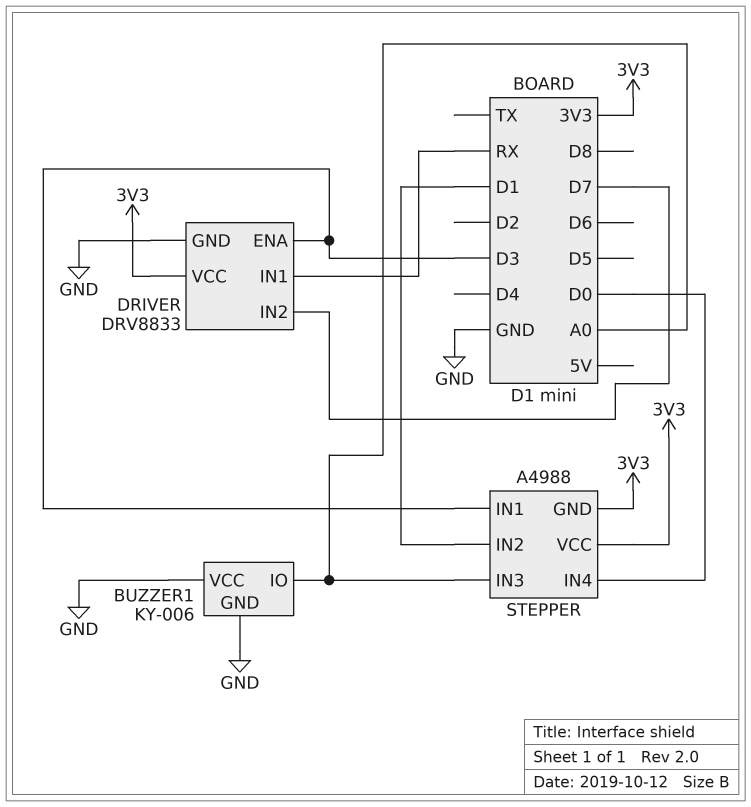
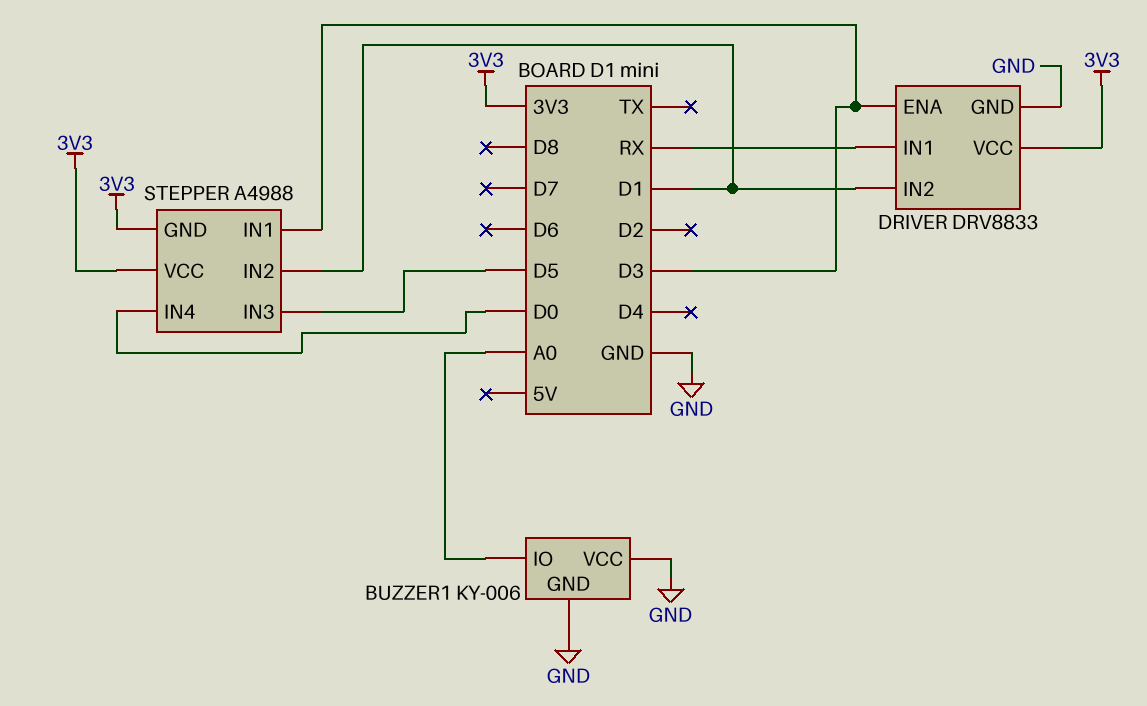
DRIVER pin IN2: D7 -> D1
STEPPER pin IN3: A0 -> D5

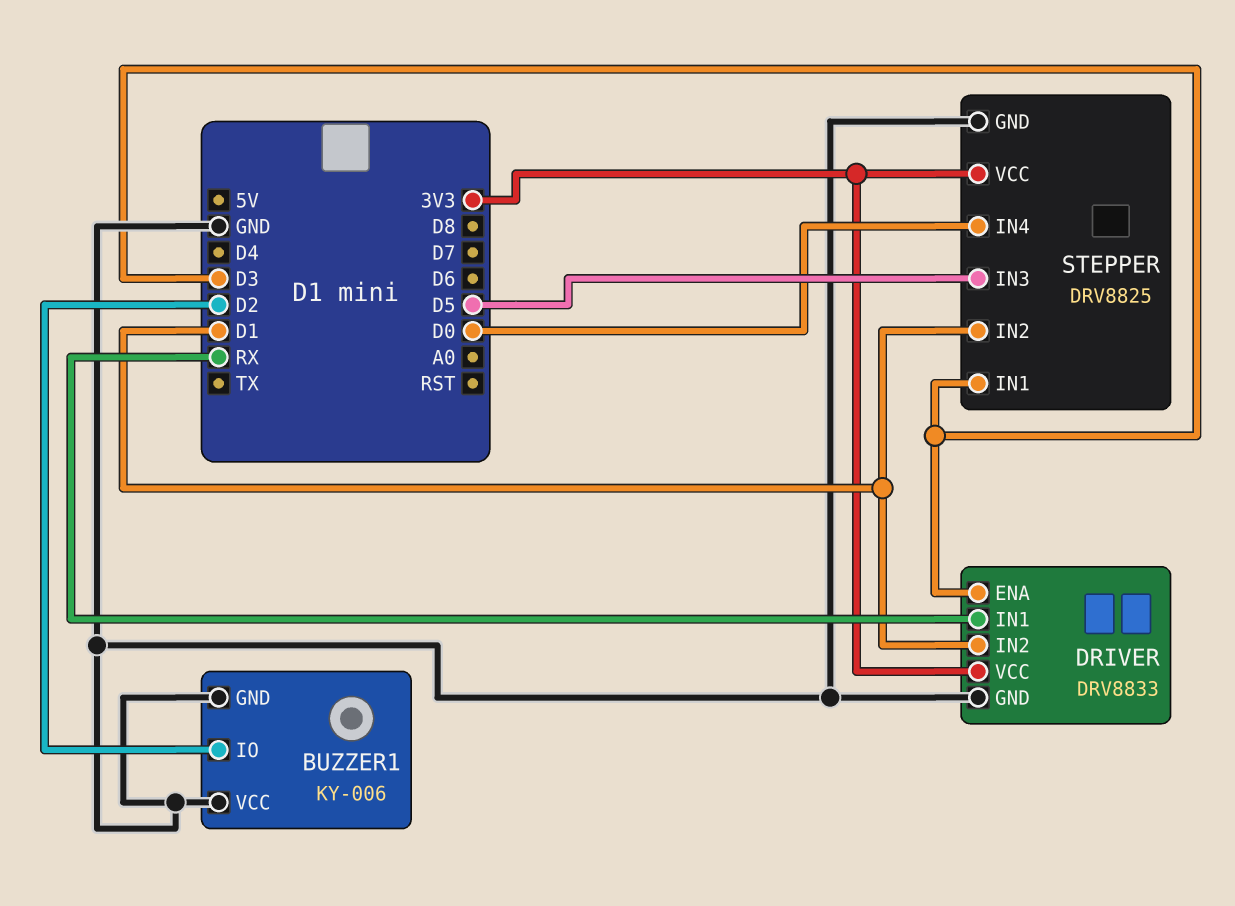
BUZZER1 pin IO: A0 -> D2
STEPPER: A4988 -> DRV8825
STEPPER pin GND: 3V3 -> GND

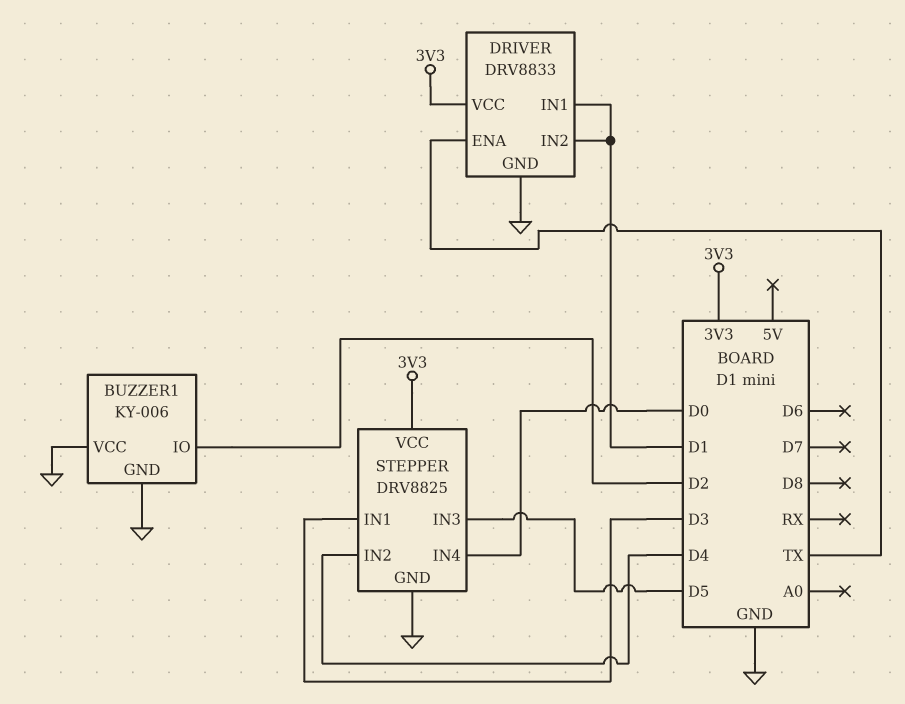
DRIVER pin ENA: D3 -> TX
DRIVER pin IN1: RX -> D1
STEPPER pin IN2: D1 -> D4

